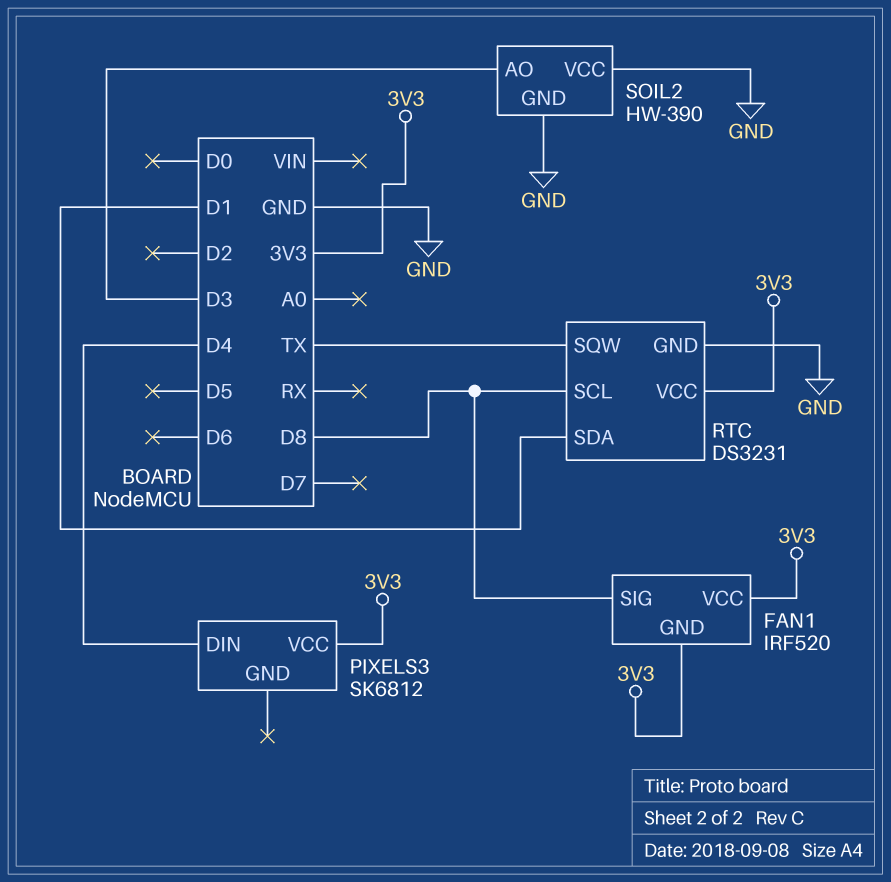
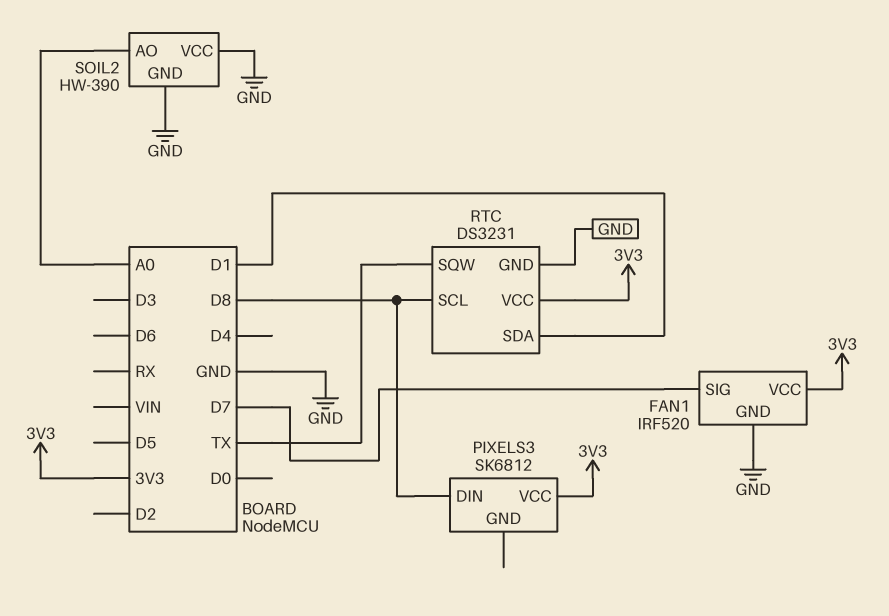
FAN1 pin GND: 3V3 -> GND
FAN1 pin SIG: D8 -> D7
PIXELS3 pin DIN: D4 -> D8
SOIL2 pin AO: D3 -> A0

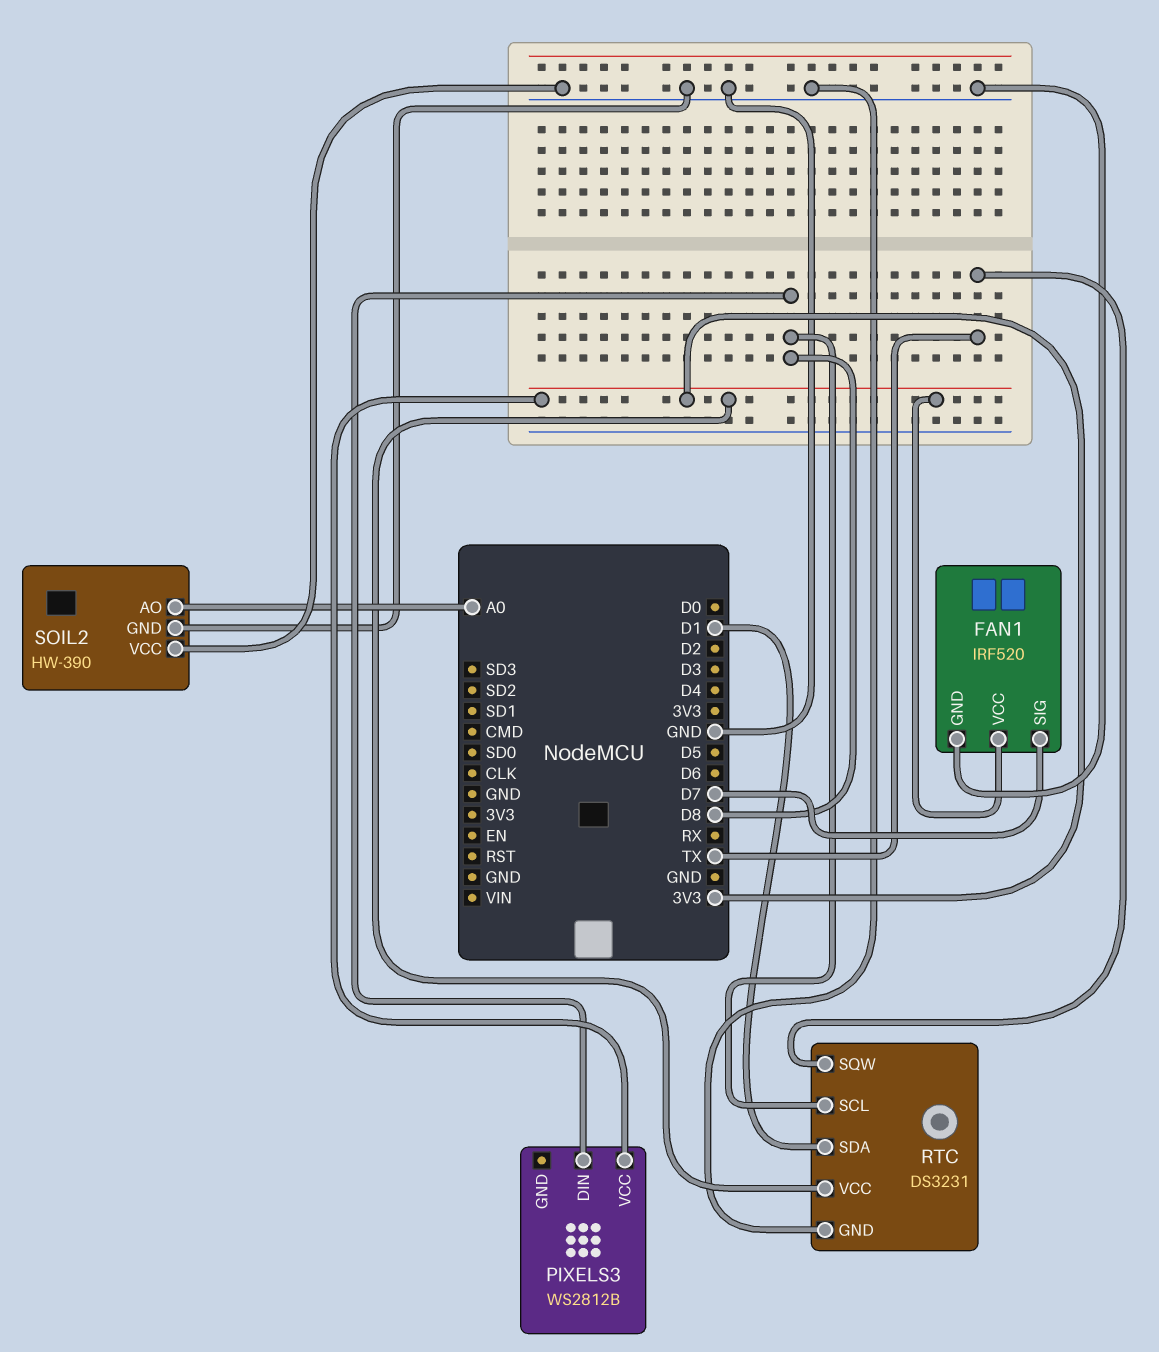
PIXELS3: SK6812 -> WS2812B

